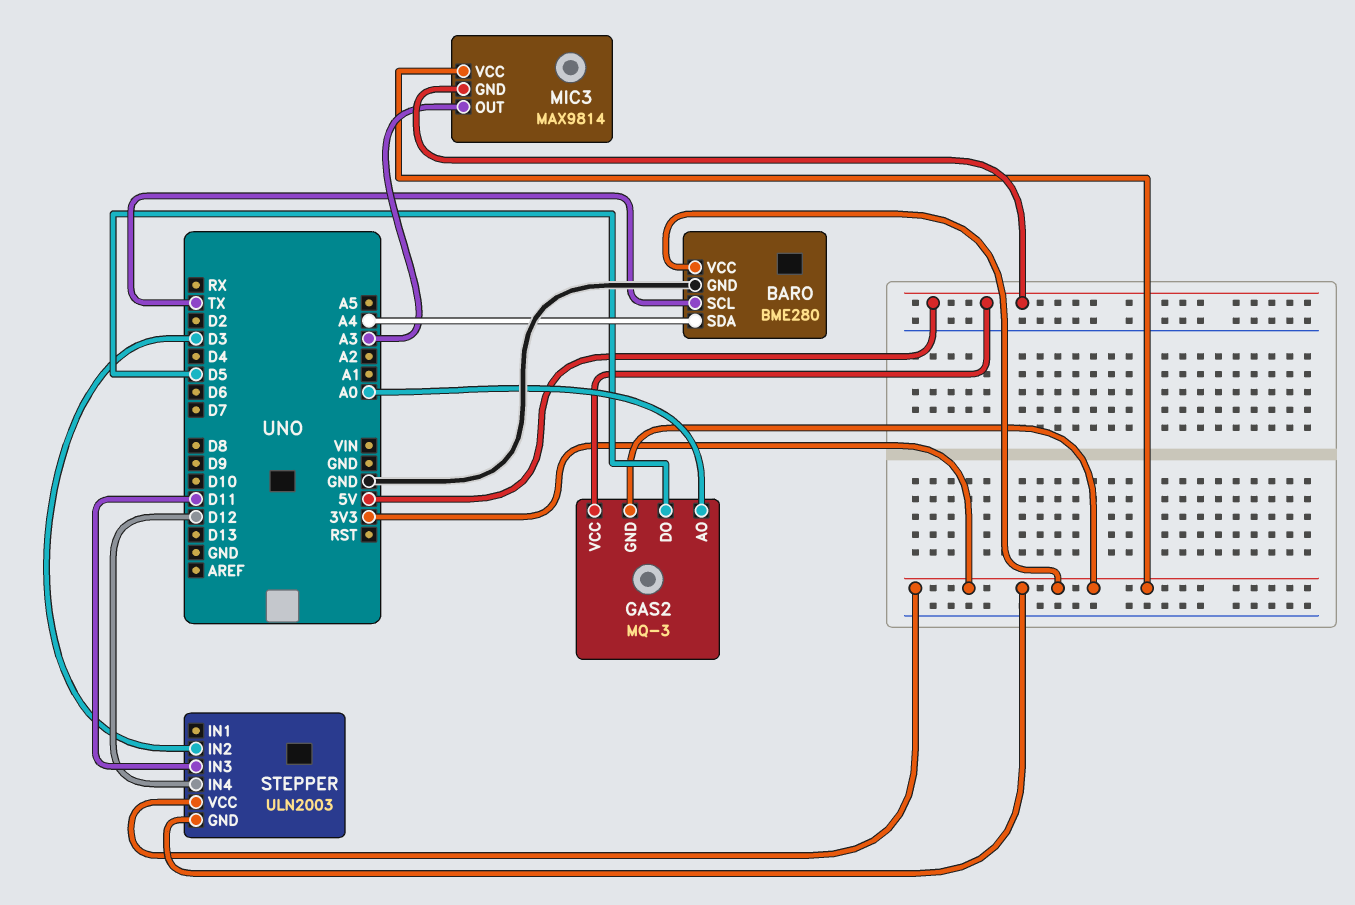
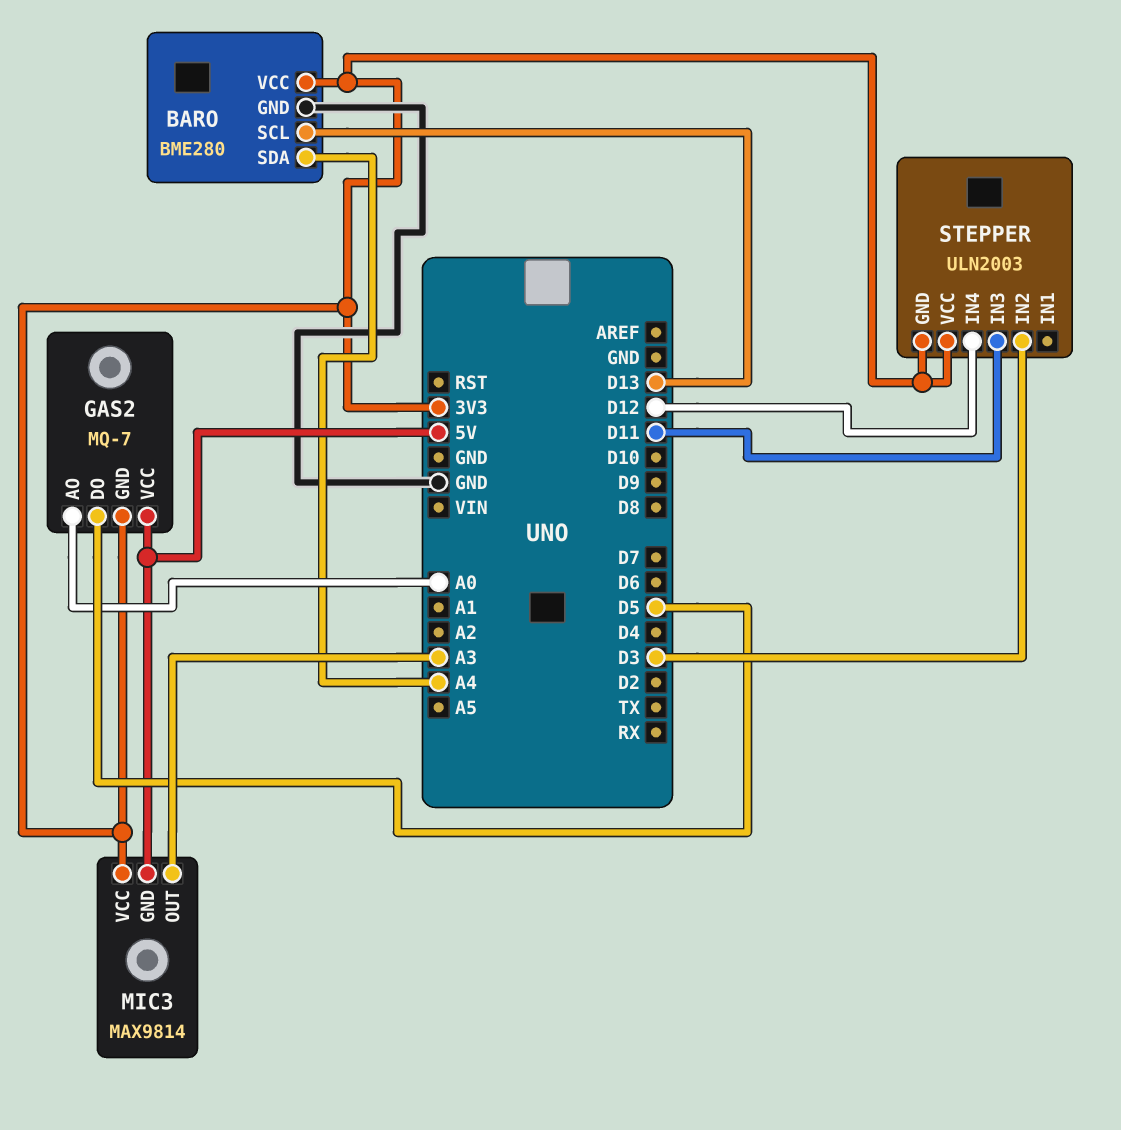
BARO pin SCL: TX -> D13
GAS2: MQ-3 -> MQ-7

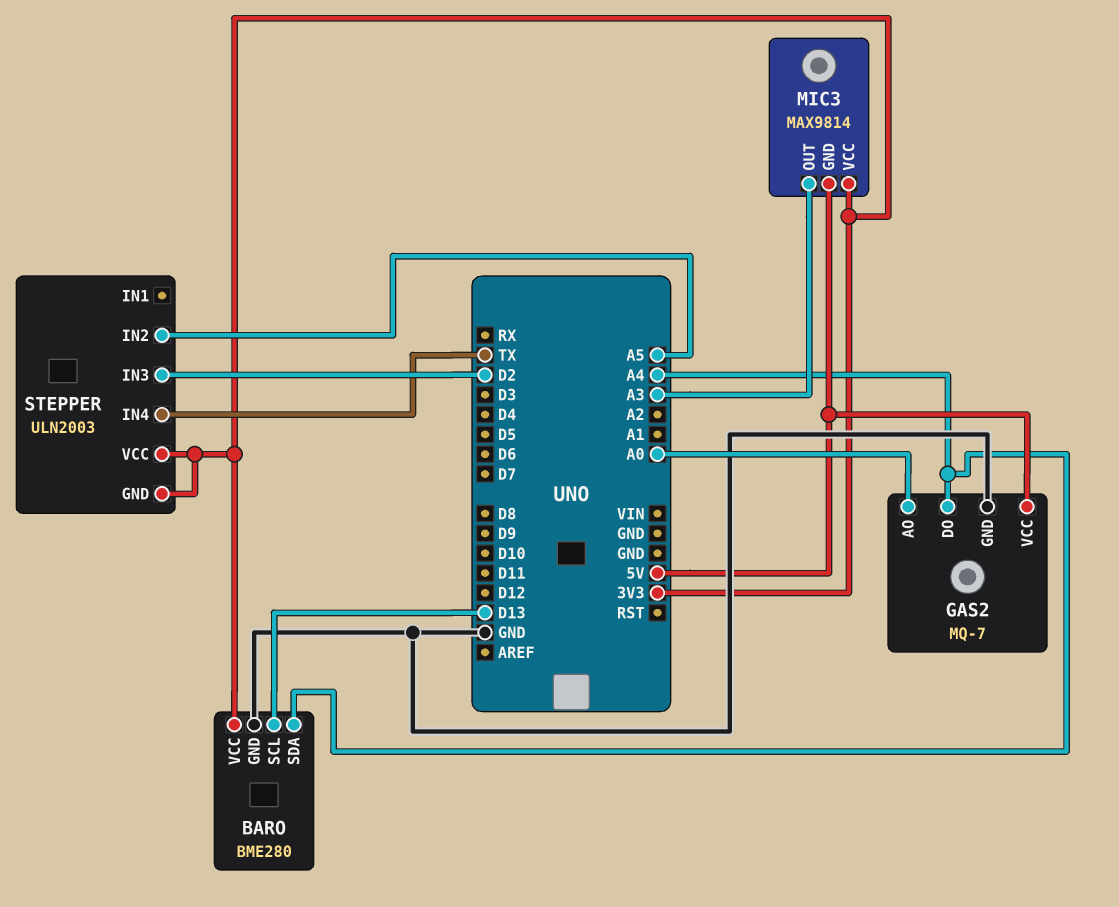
GAS2 pin DO: D5 -> A4
GAS2 pin GND: 3V3 -> GND
STEPPER pin IN2: D3 -> A5
STEPPER pin IN3: D11 -> D2
STEPPER pin IN4: D12 -> TX

